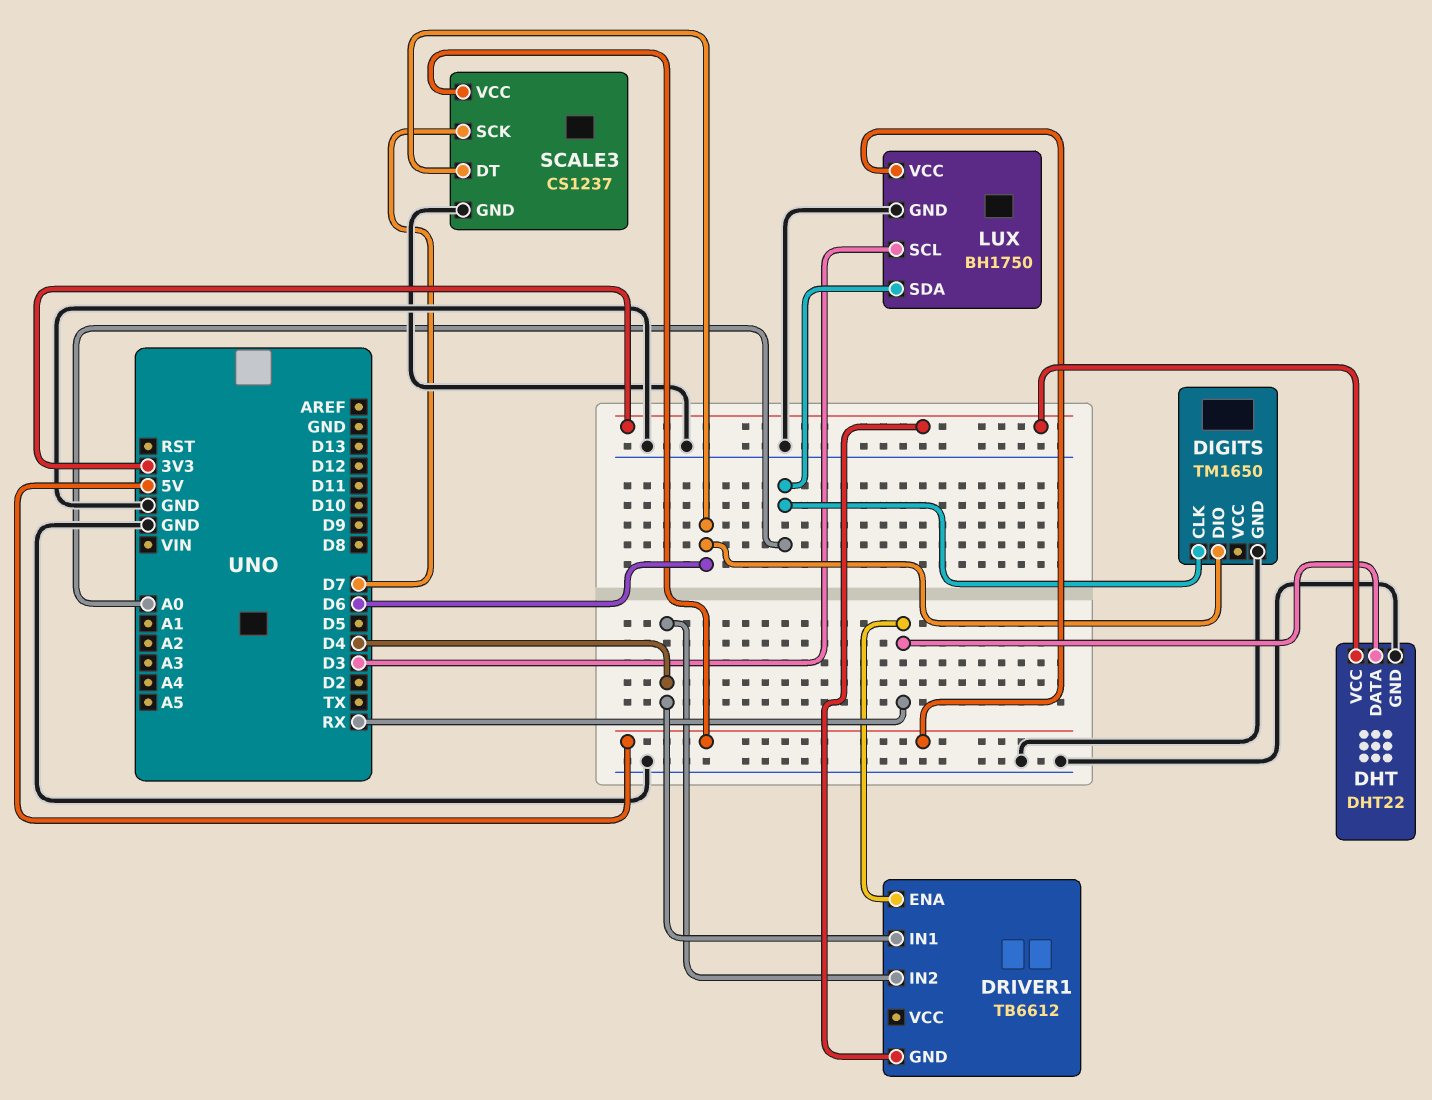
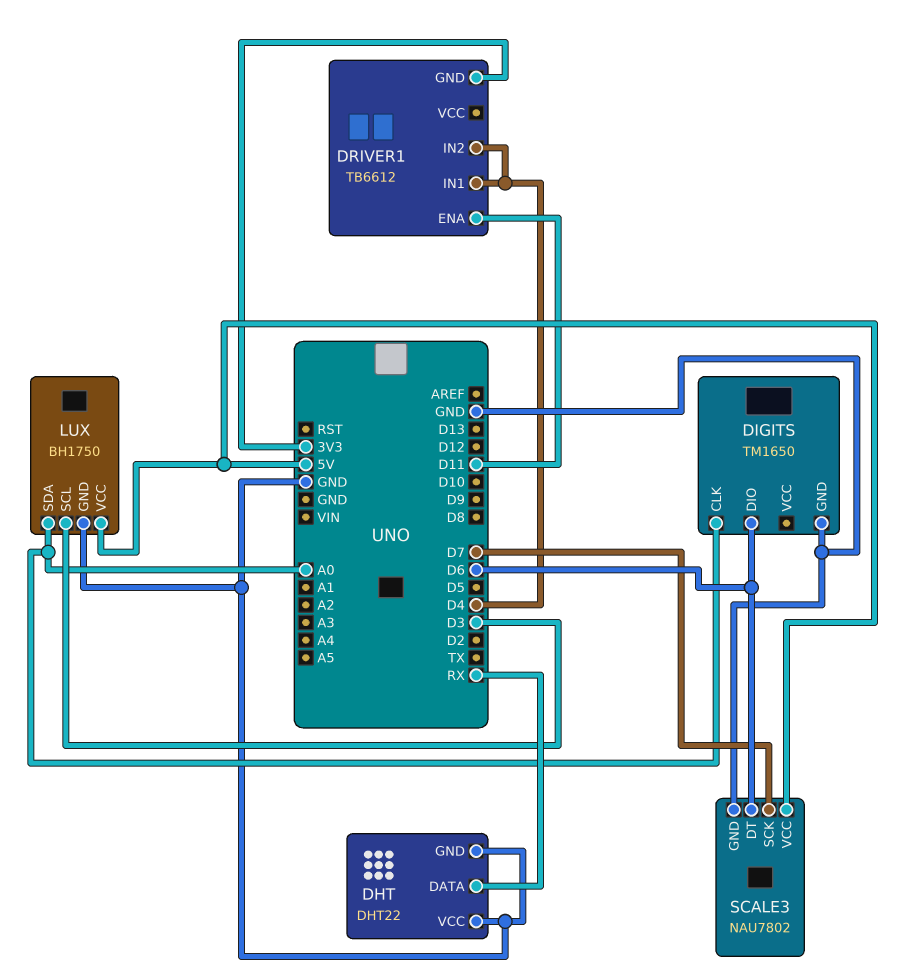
DHT pin VCC: 3V3 -> GND
DRIVER1 pin ENA: RX -> D11
SCALE3: CS1237 -> NAU7802

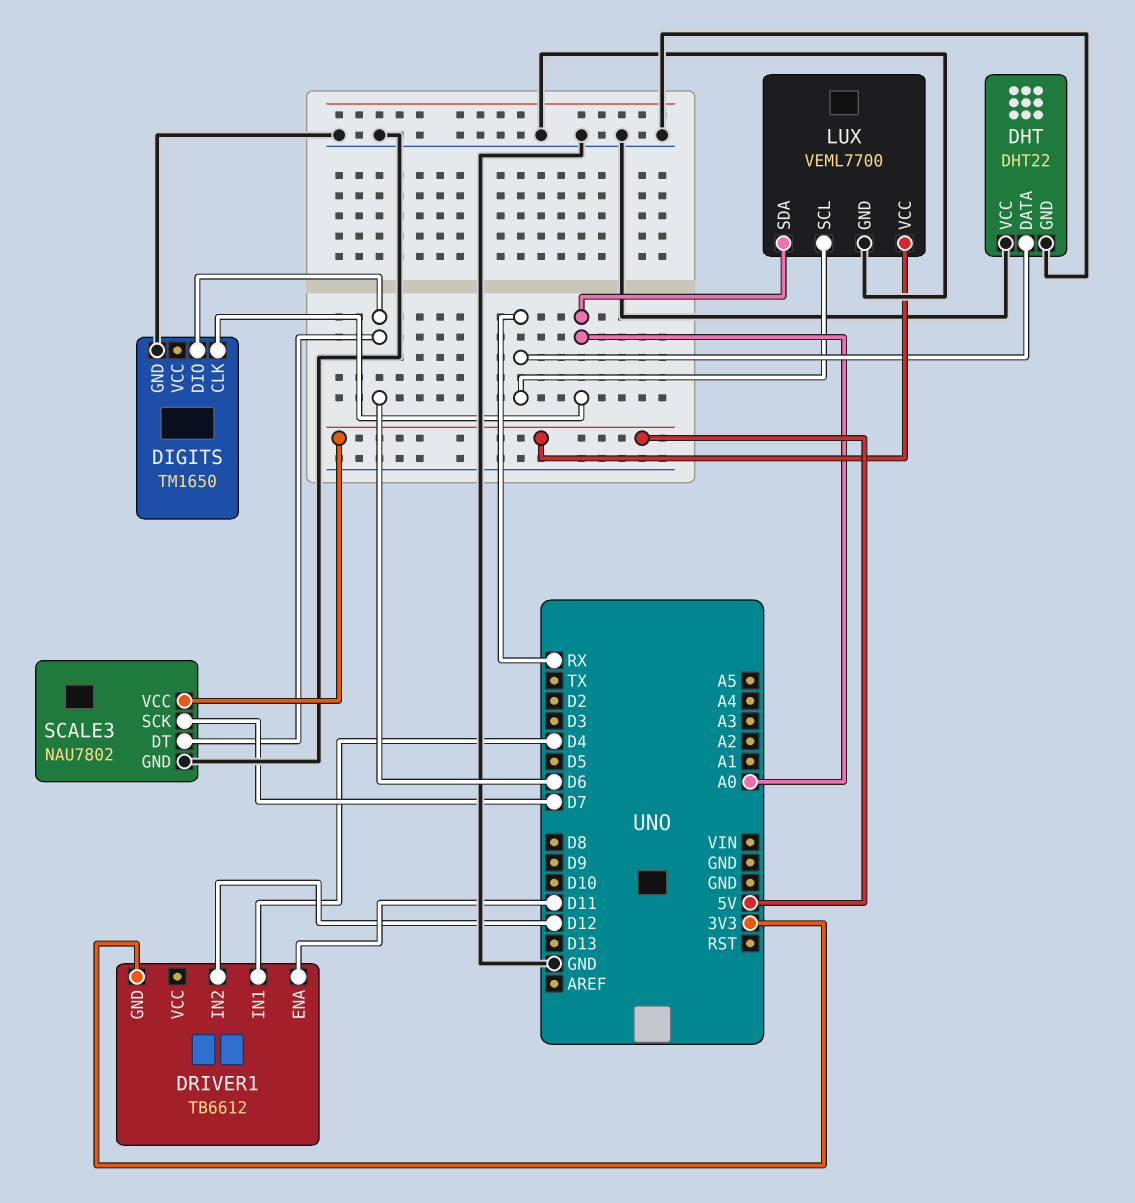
DRIVER1 pin IN2: D4 -> D12
LUX: BH1750 -> VEML7700
LUX pin SCL: D3 -> RX

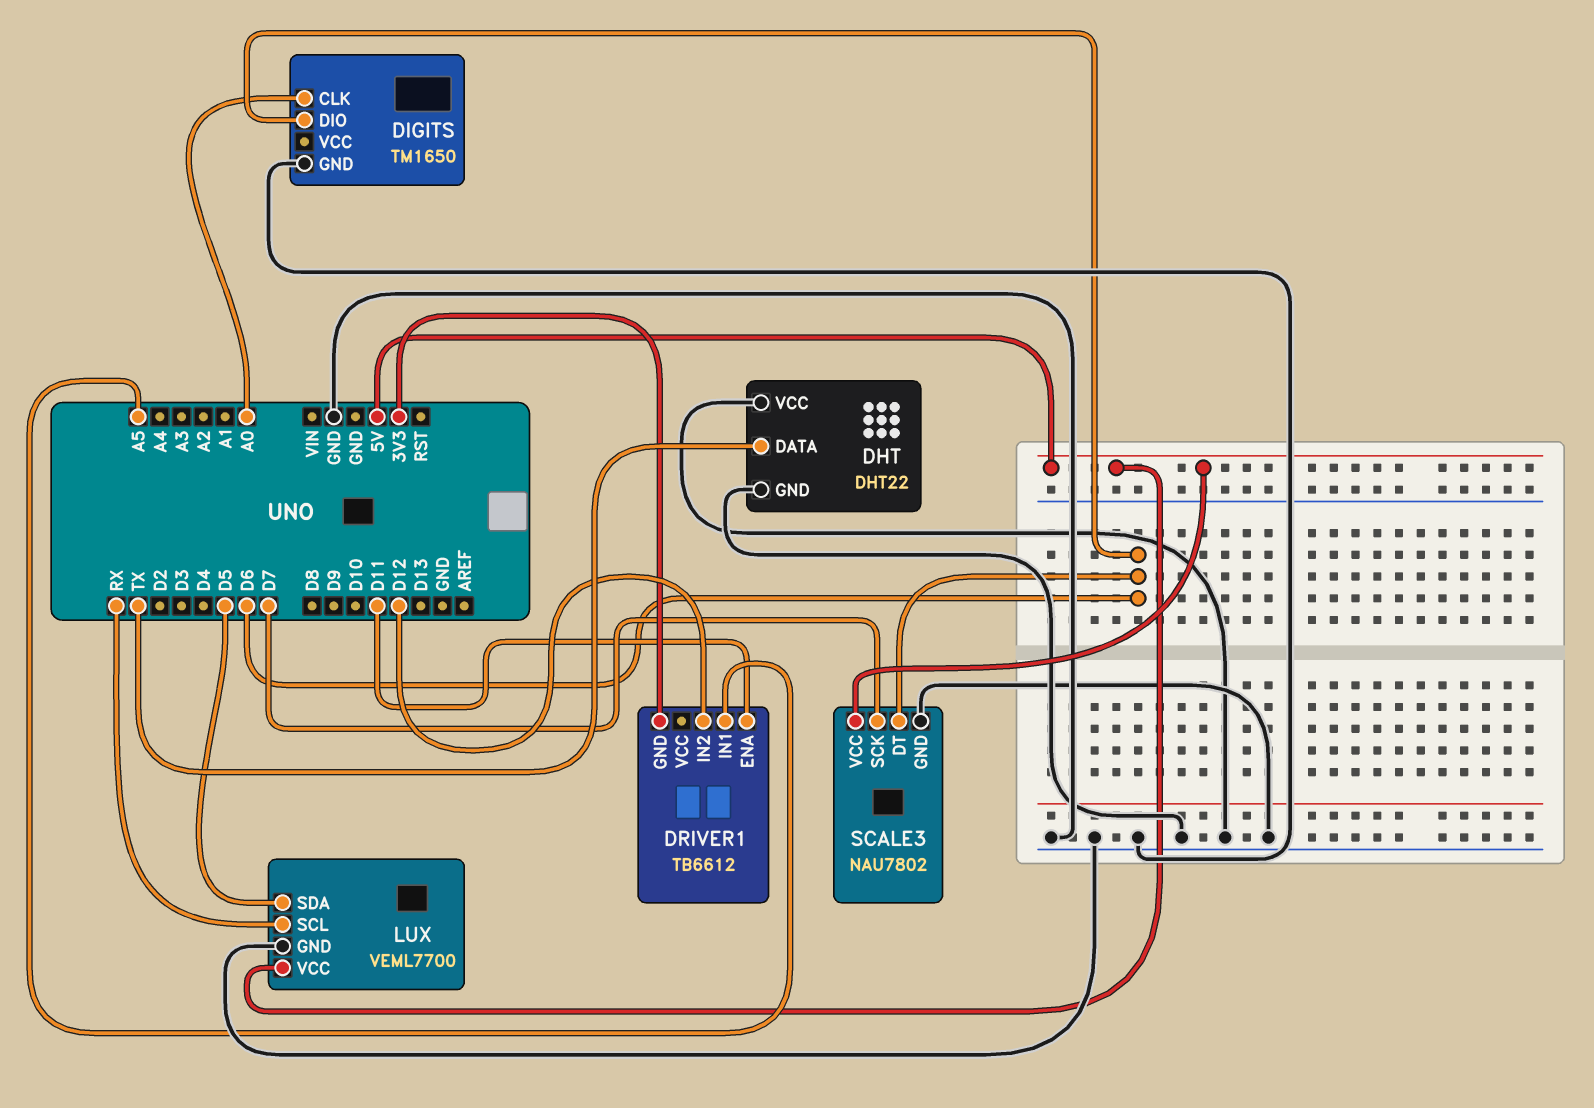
DHT pin DATA: RX -> TX
DRIVER1 pin IN1: D4 -> A5
LUX pin SDA: A0 -> D5

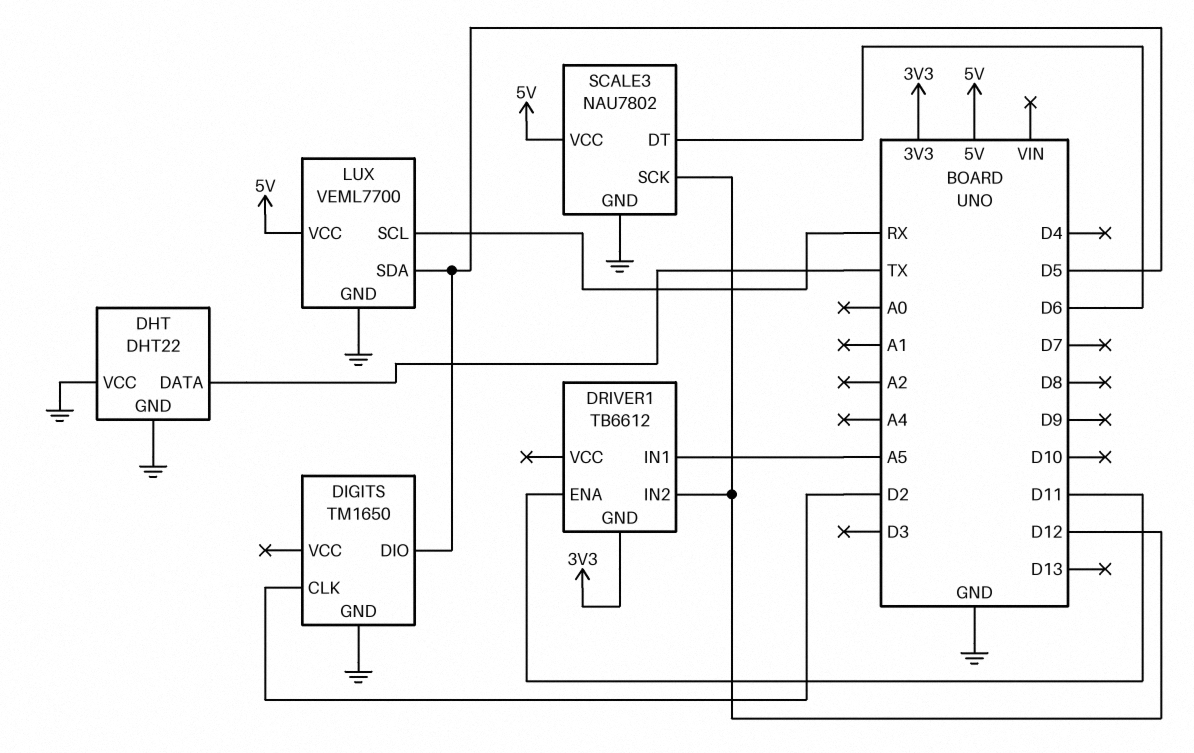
DIGITS pin CLK: A0 -> D2
DIGITS pin DIO: D6 -> D5
SCALE3 pin SCK: D7 -> D12

